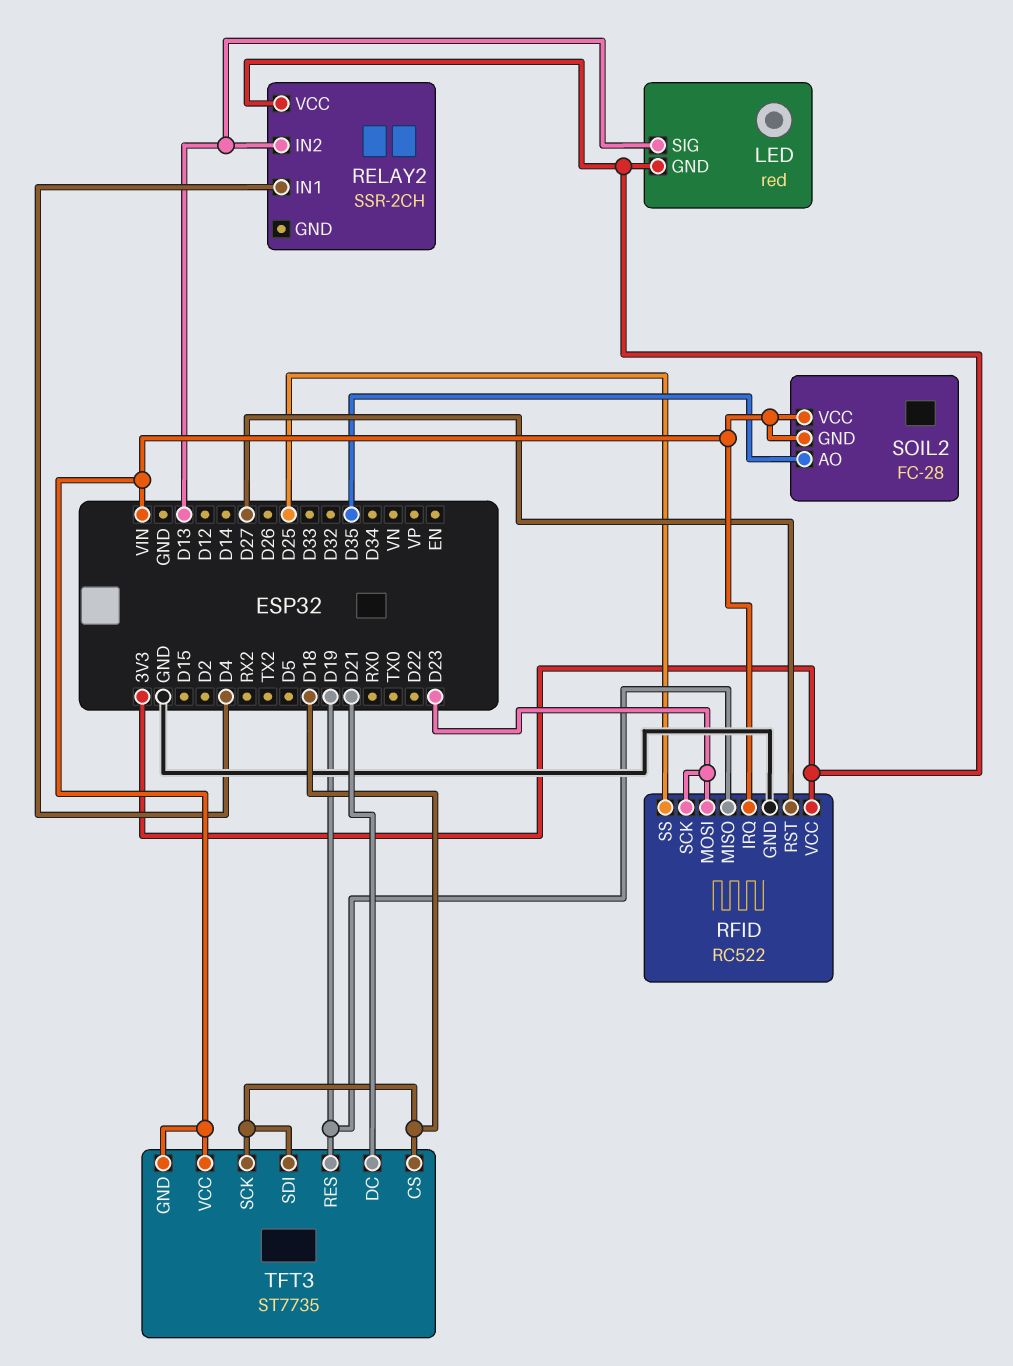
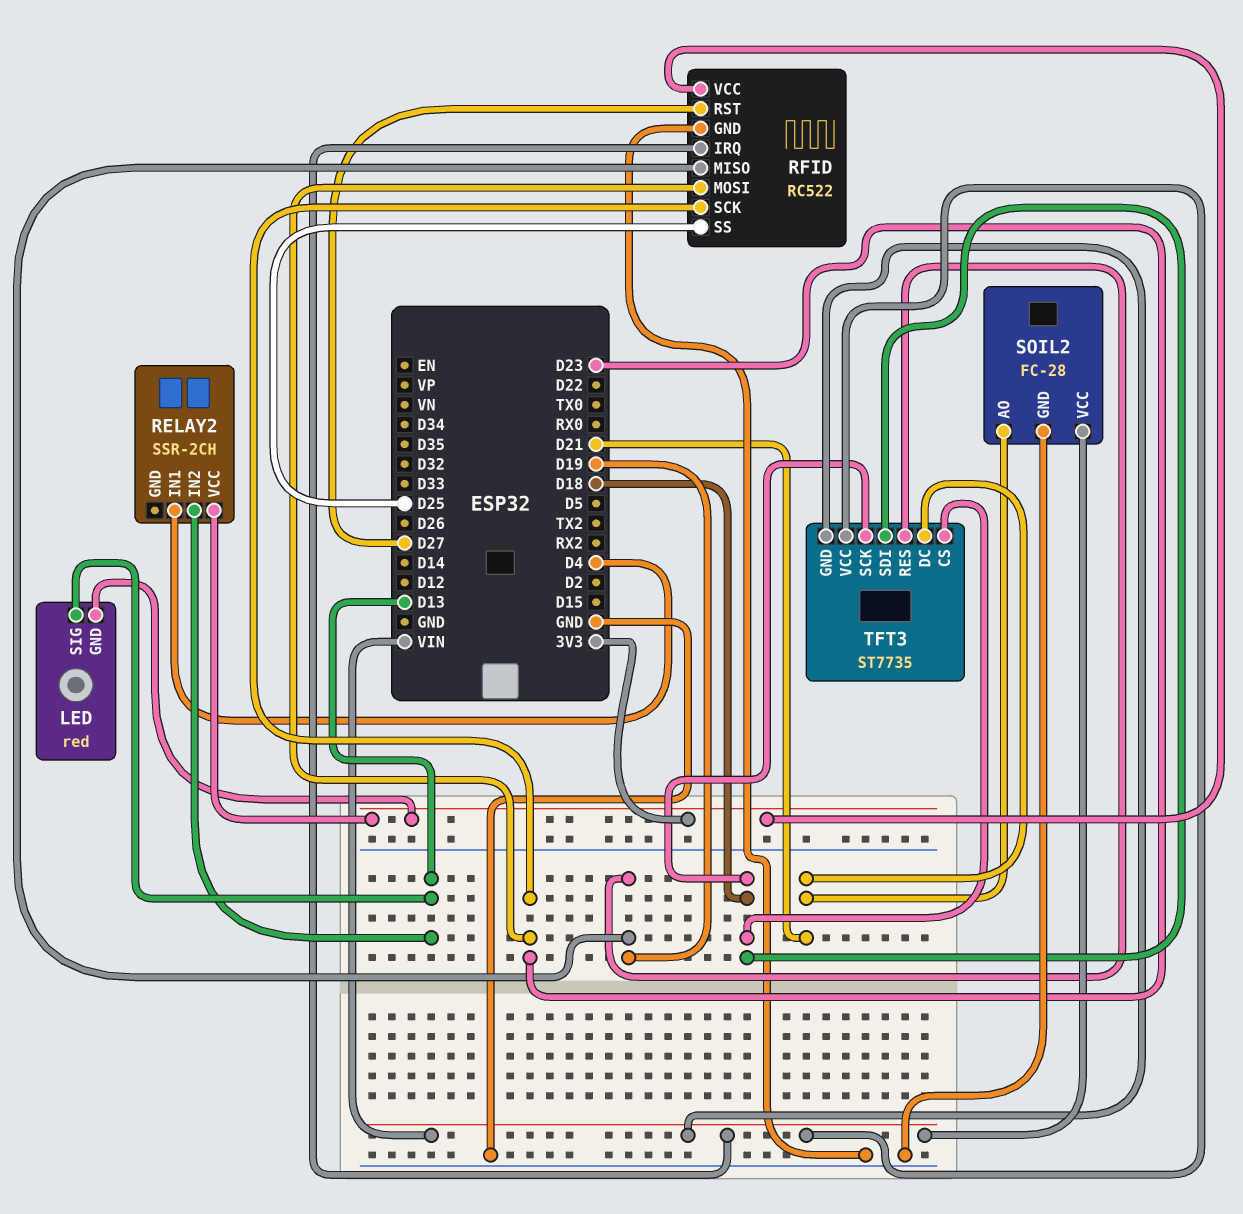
SOIL2 pin AO: D35 -> D21
SOIL2 pin GND: VIN -> GND

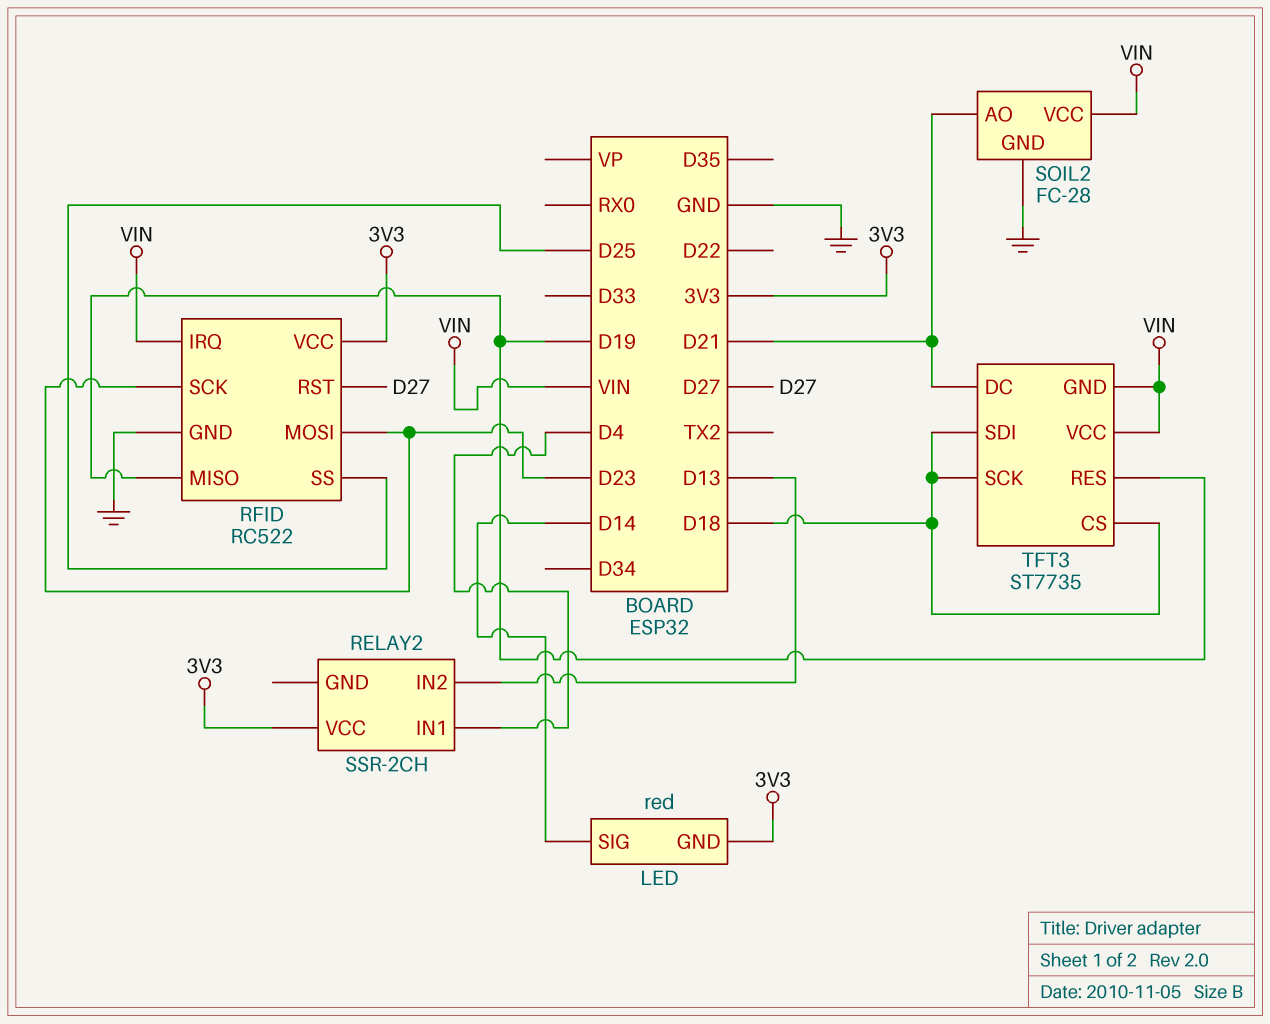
LED pin SIG: D13 -> D14

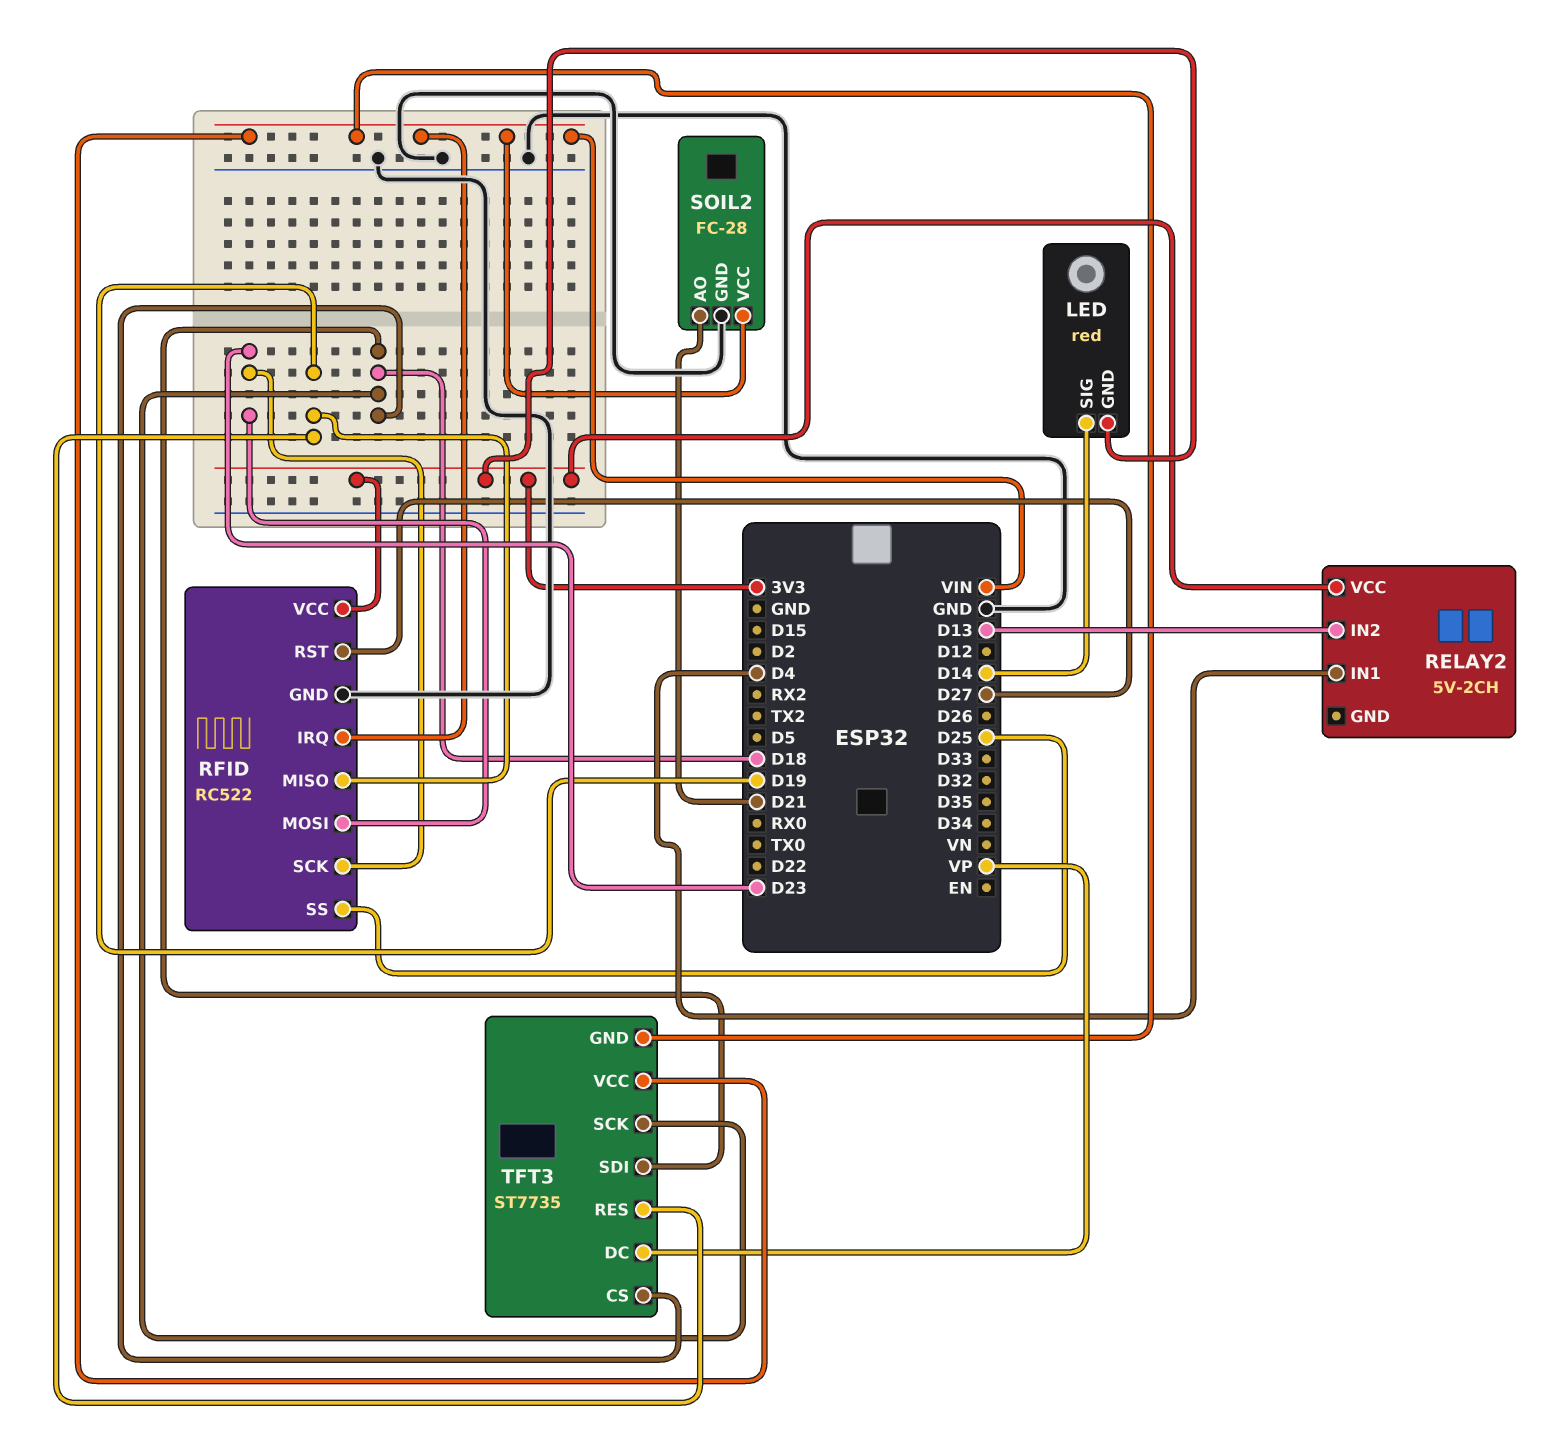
RELAY2: SSR-2CH -> 5V-2CH
TFT3 pin DC: D21 -> VP

